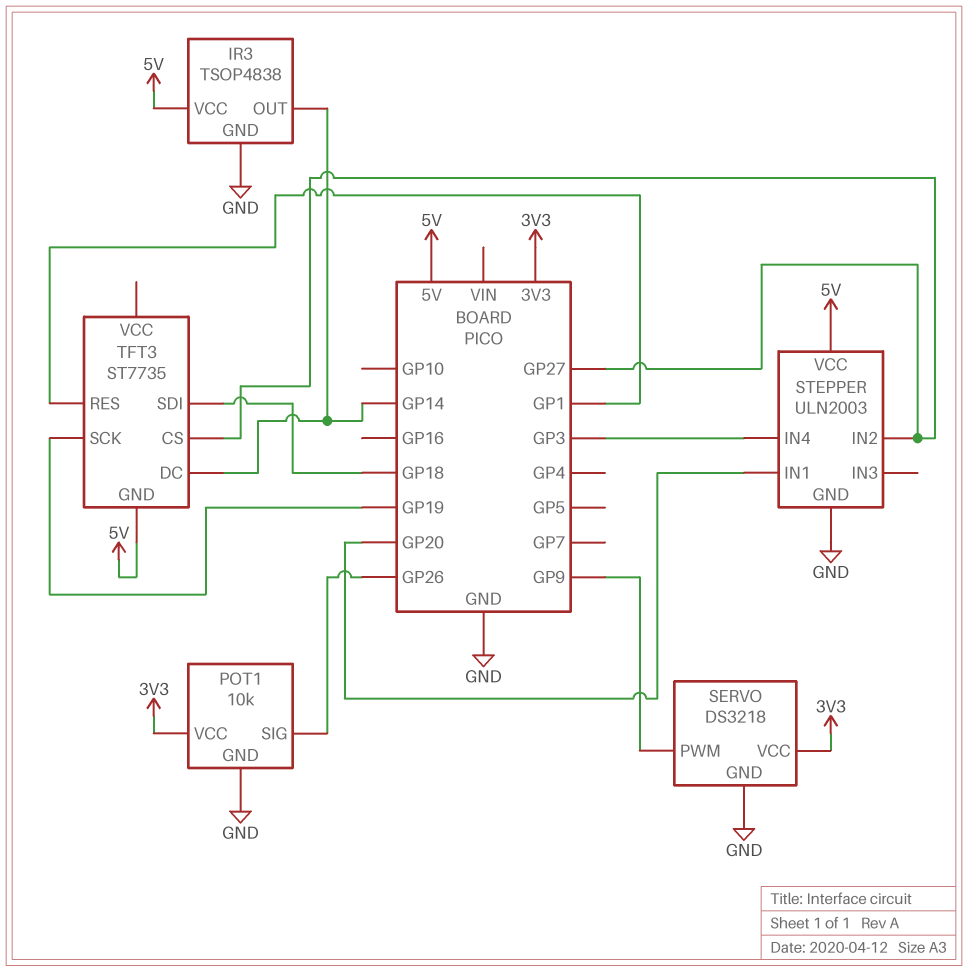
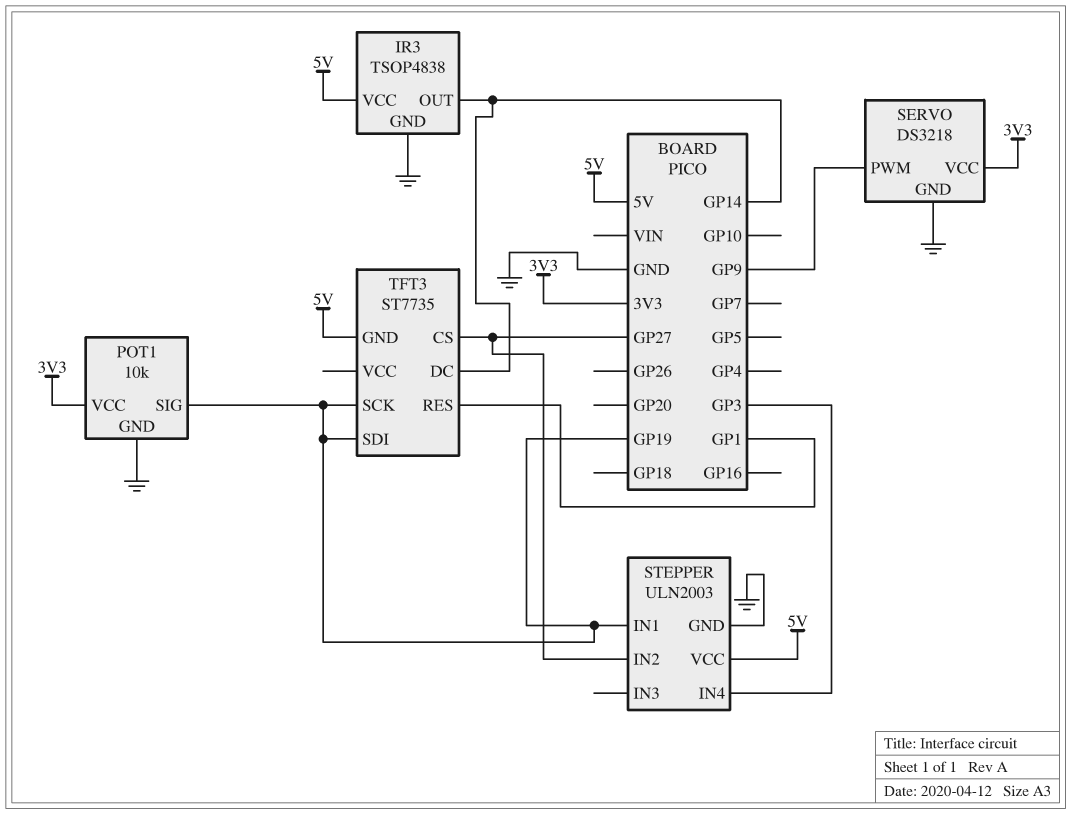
POT1 pin SIG: GP26 -> GP19
STEPPER pin IN1: GP20 -> GP19
TFT3 pin SDI: GP18 -> GP19

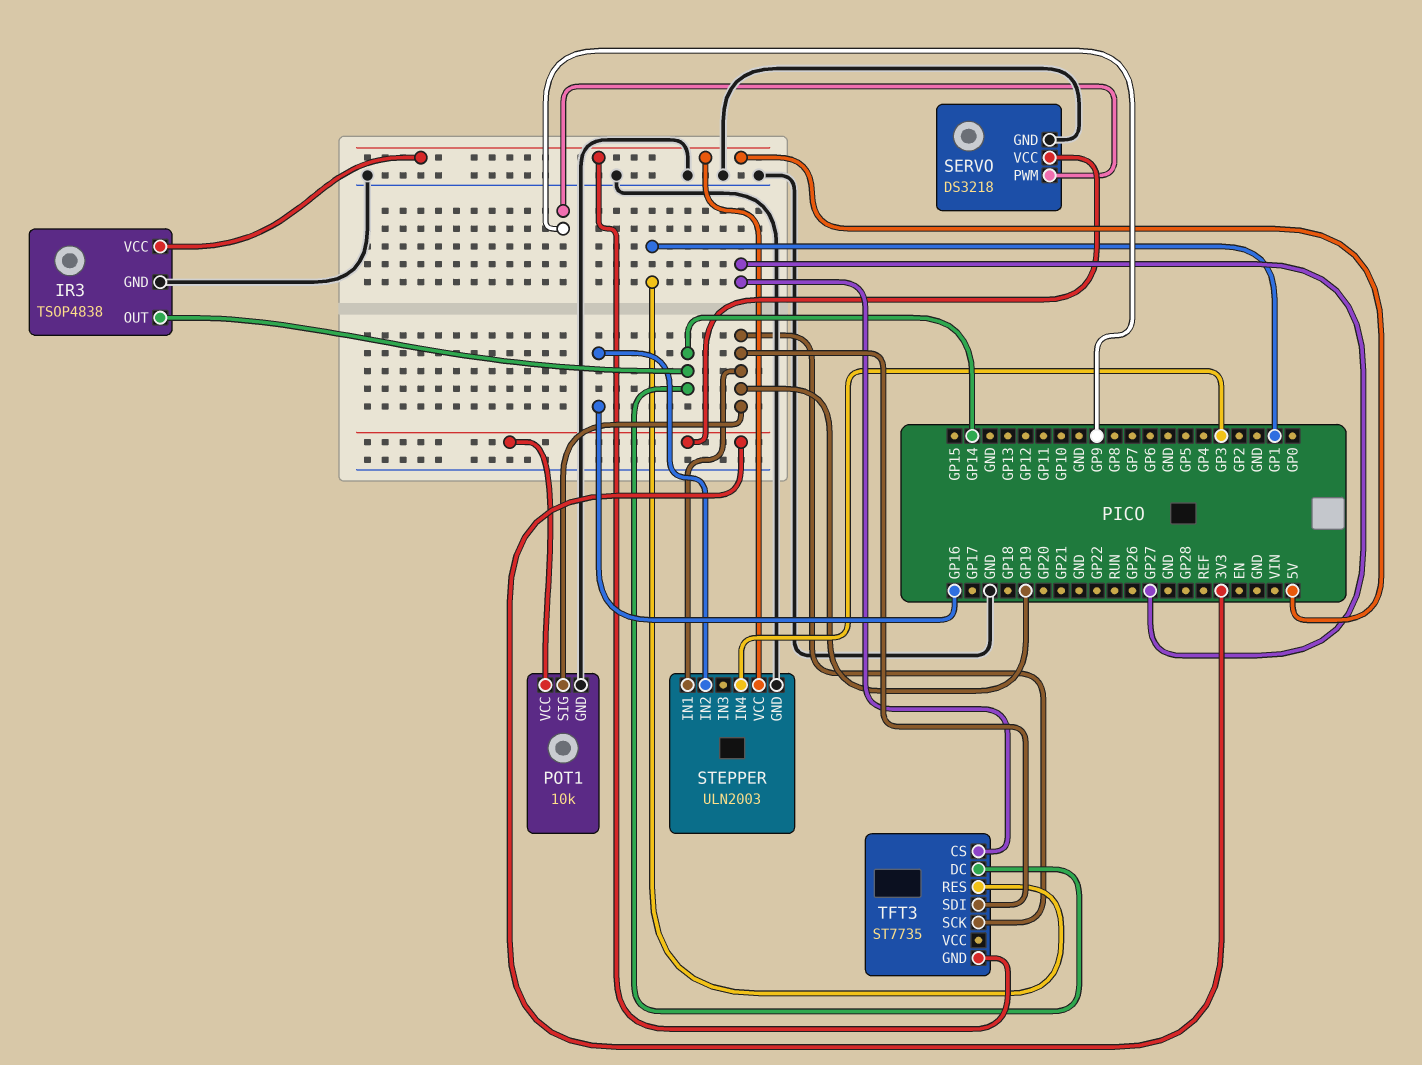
STEPPER pin IN2: GP27 -> GP16

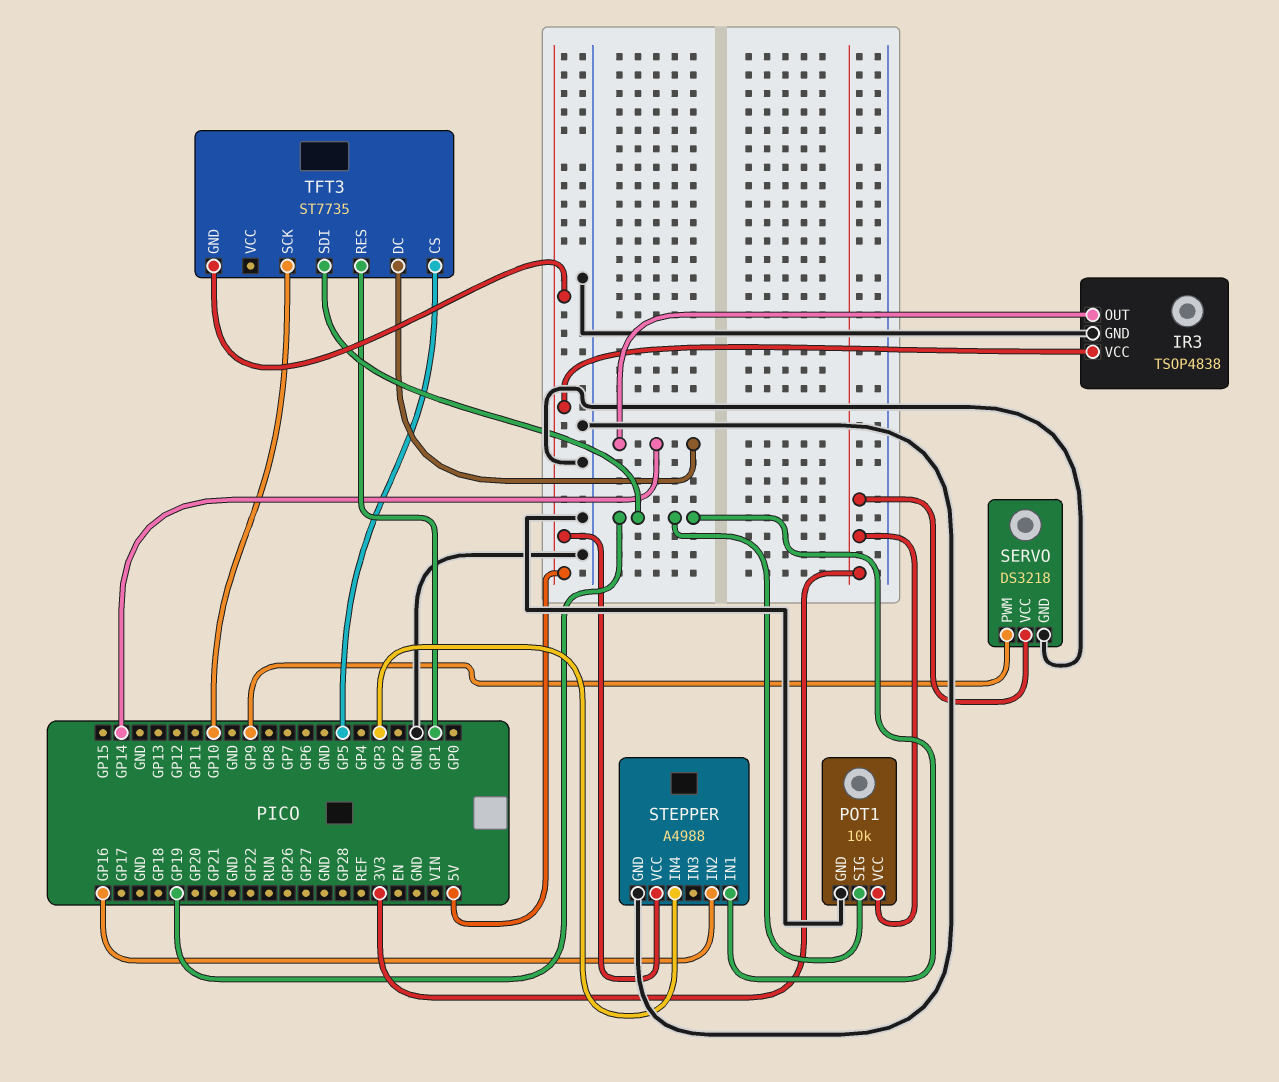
STEPPER: ULN2003 -> A4988
TFT3 pin CS: GP27 -> GP5
TFT3 pin SCK: GP19 -> GP10

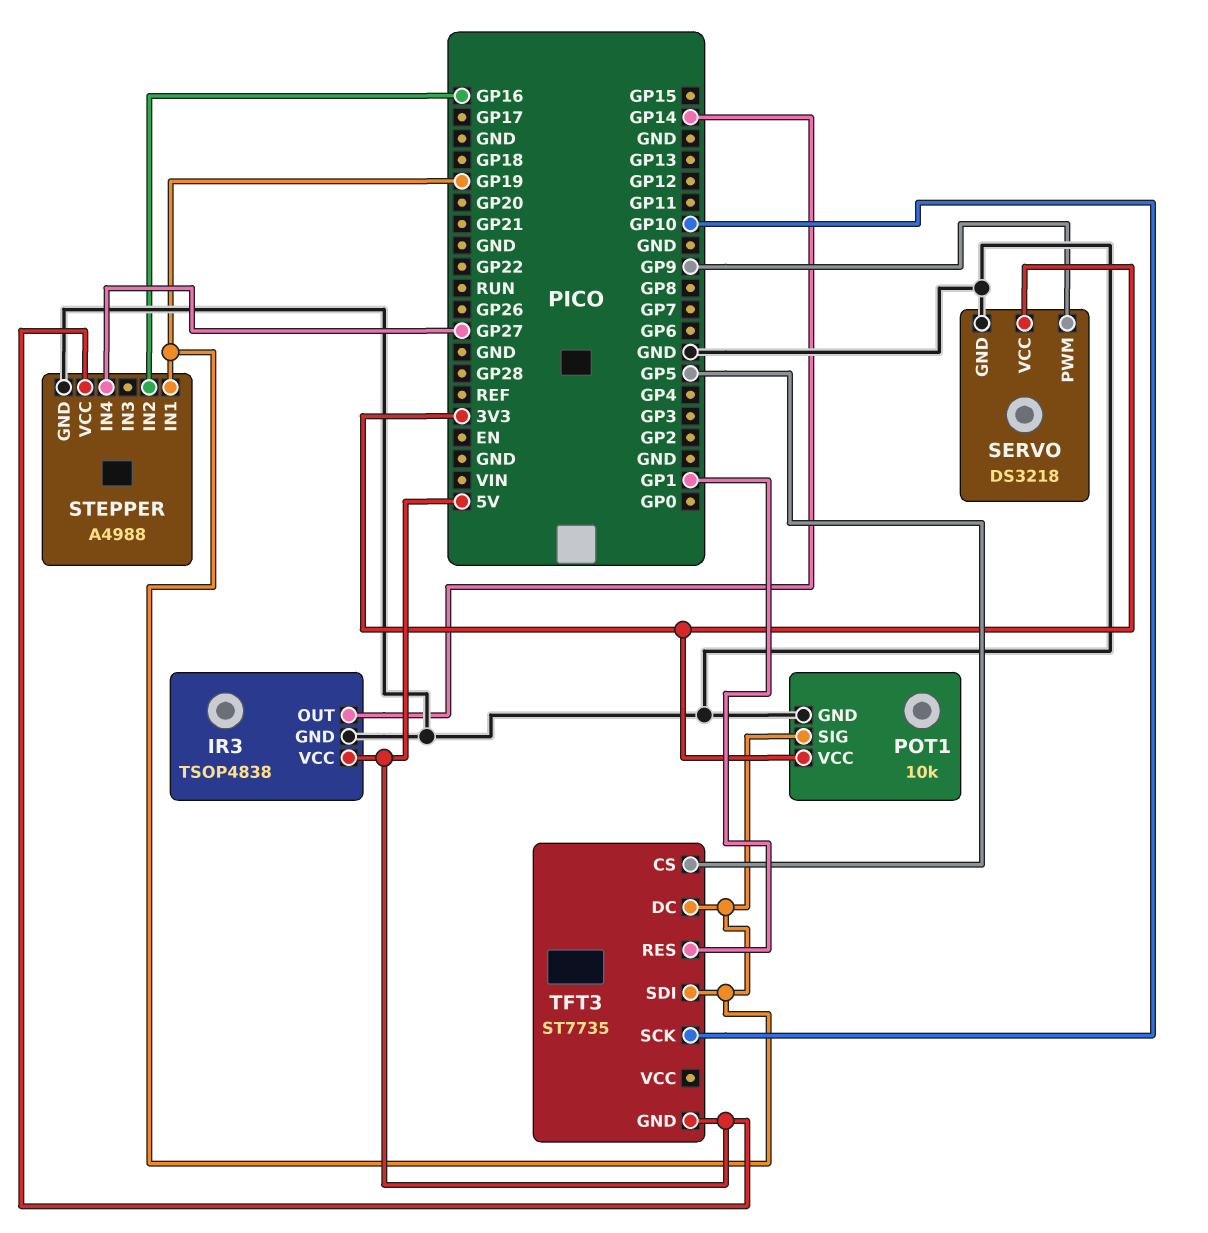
STEPPER pin IN4: GP3 -> GP27
TFT3 pin DC: GP14 -> GP19

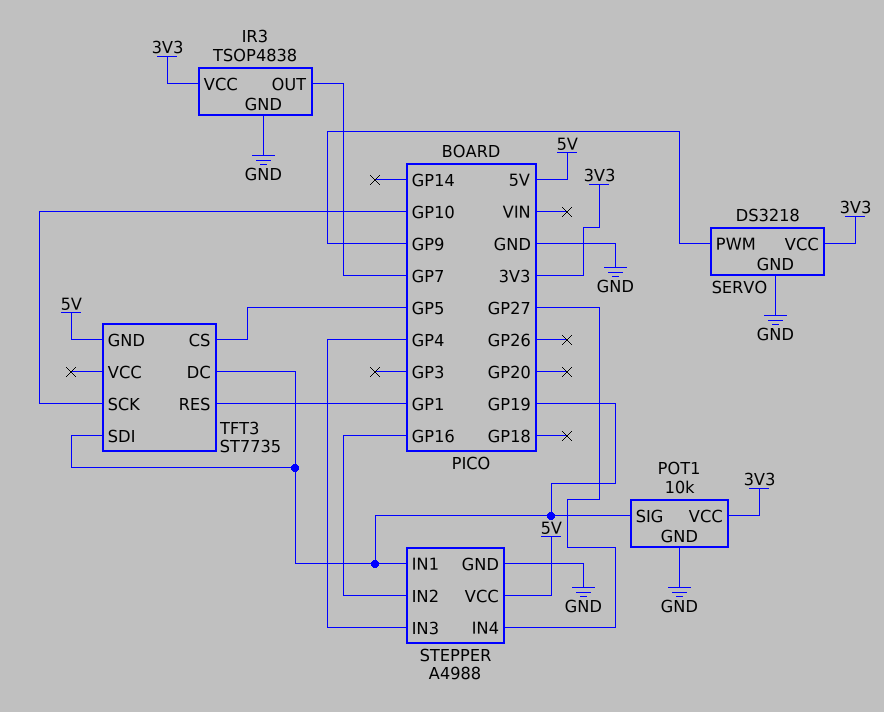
IR3 pin OUT: GP14 -> GP7
IR3 pin VCC: 5V -> 3V3
STEPPER pin IN3: none -> GP4

